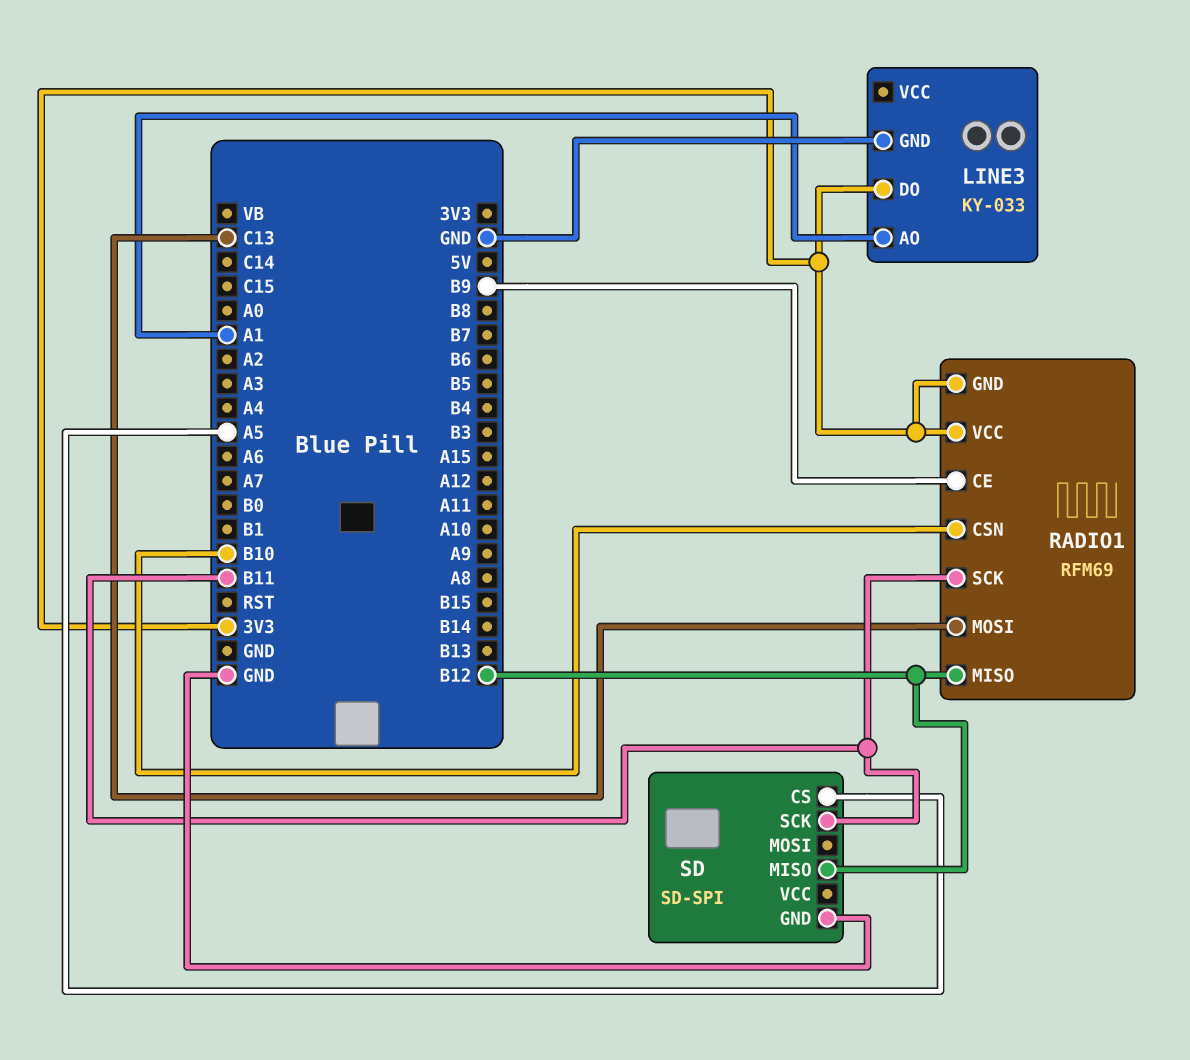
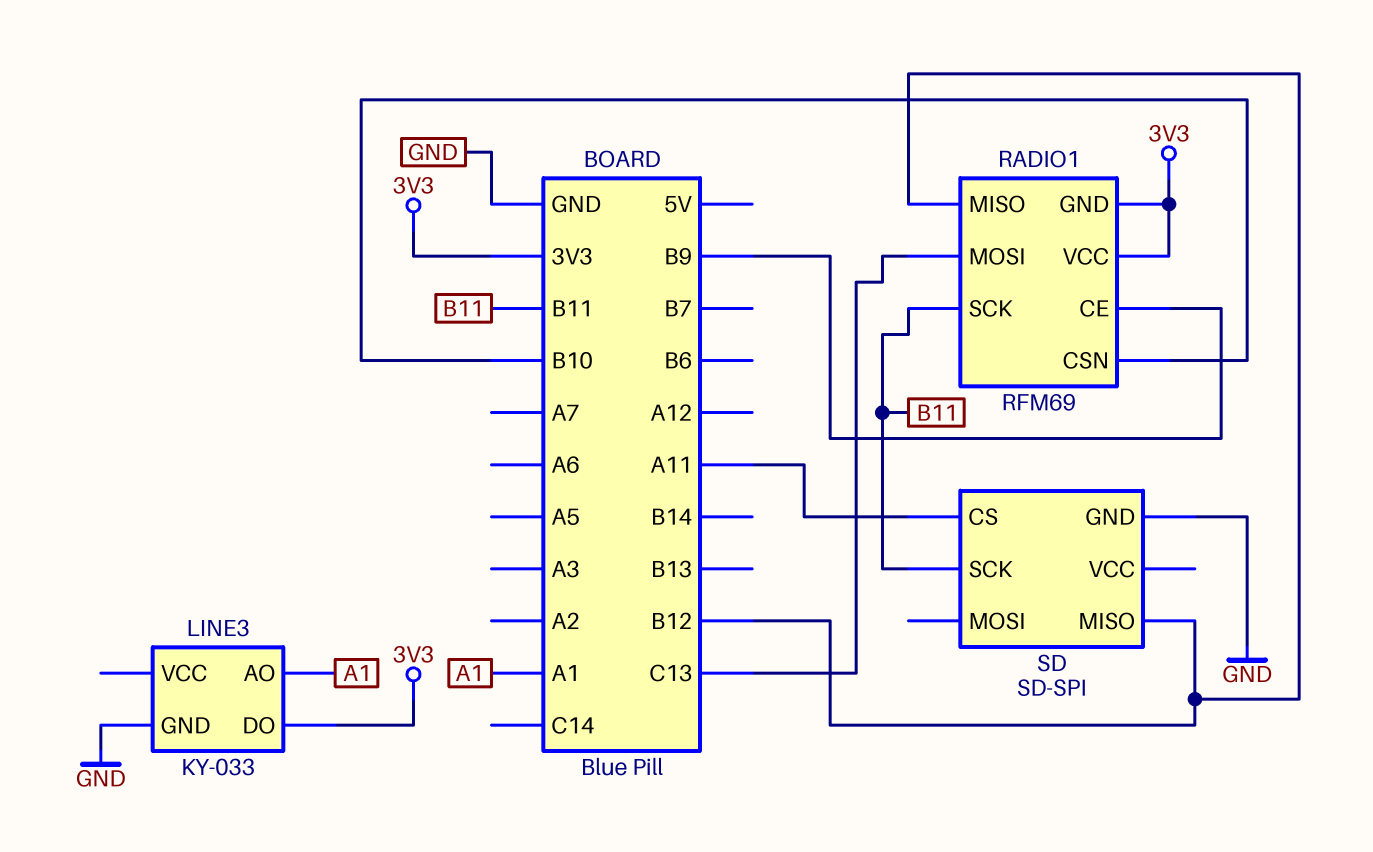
SD pin CS: A5 -> A11

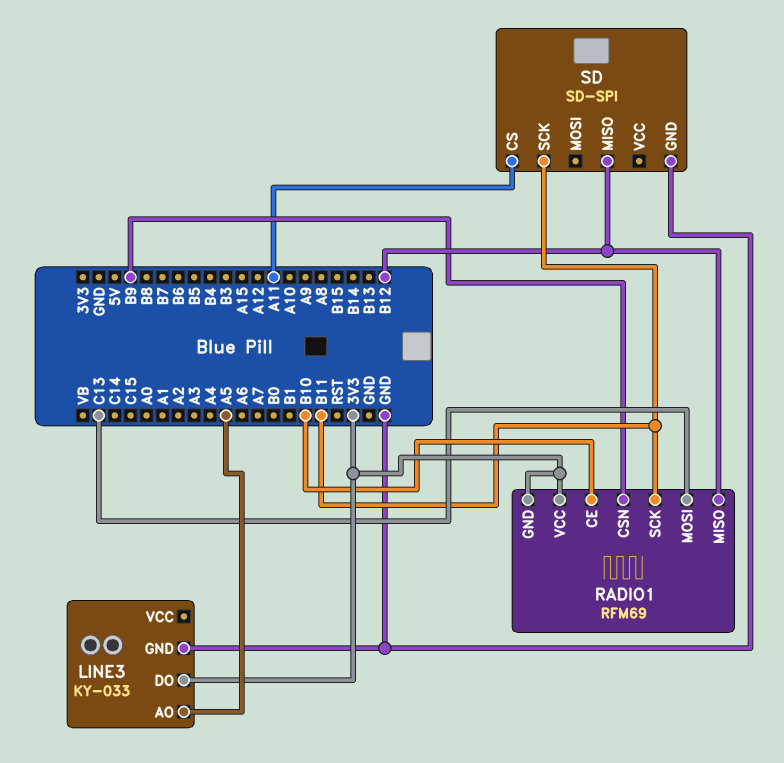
LINE3 pin AO: A1 -> A5
RADIO1 pin CE: B9 -> B10
RADIO1 pin CSN: B10 -> B9

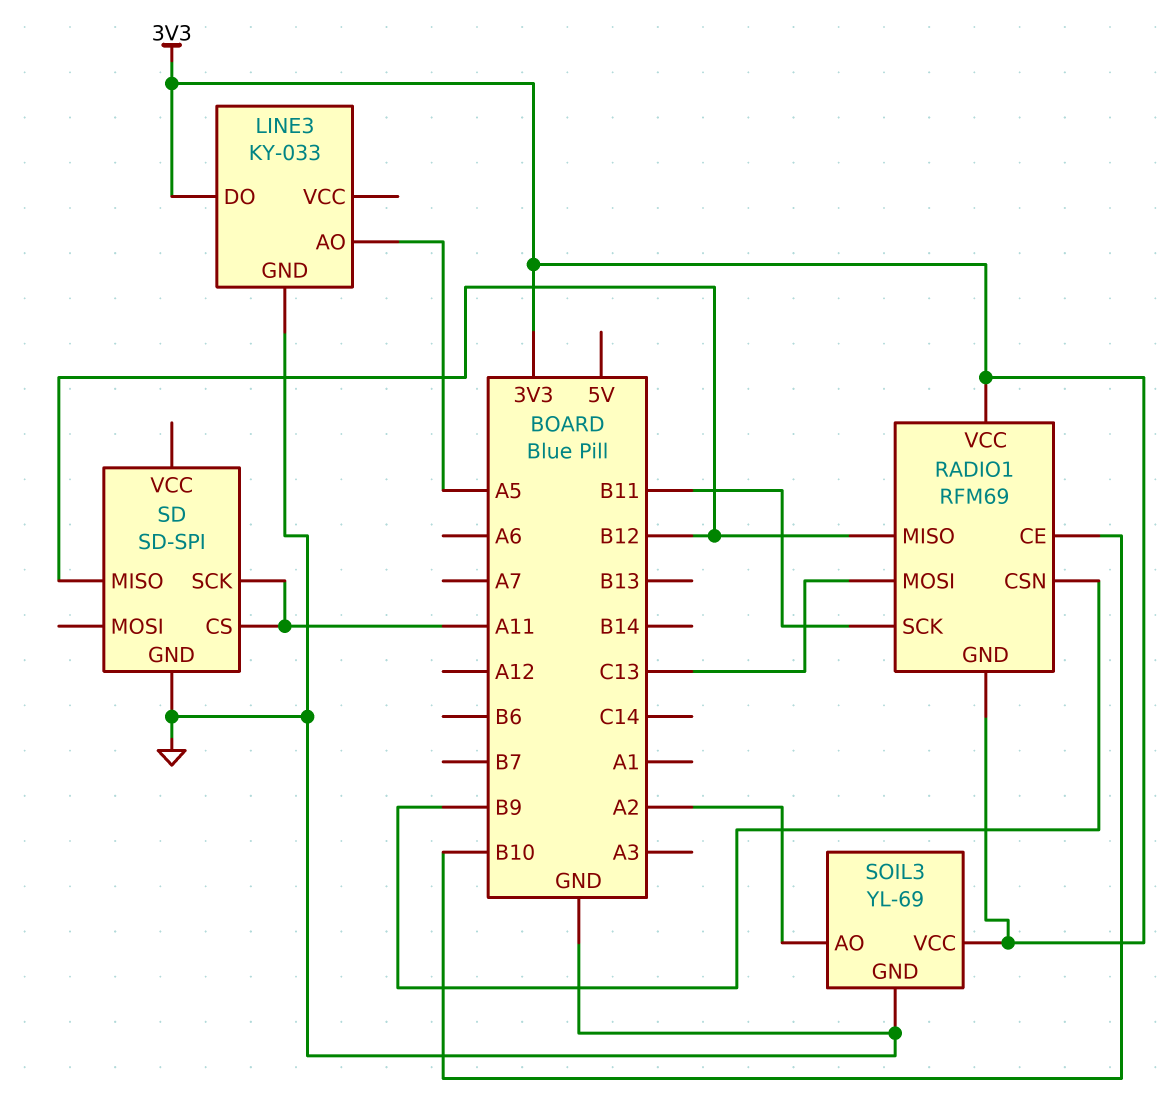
SD pin SCK: B11 -> A11
SOIL3: none -> YL-69
SOIL3 pin AO: none -> A2
SOIL3 pin GND: none -> GND
SOIL3 pin VCC: none -> 3V3

